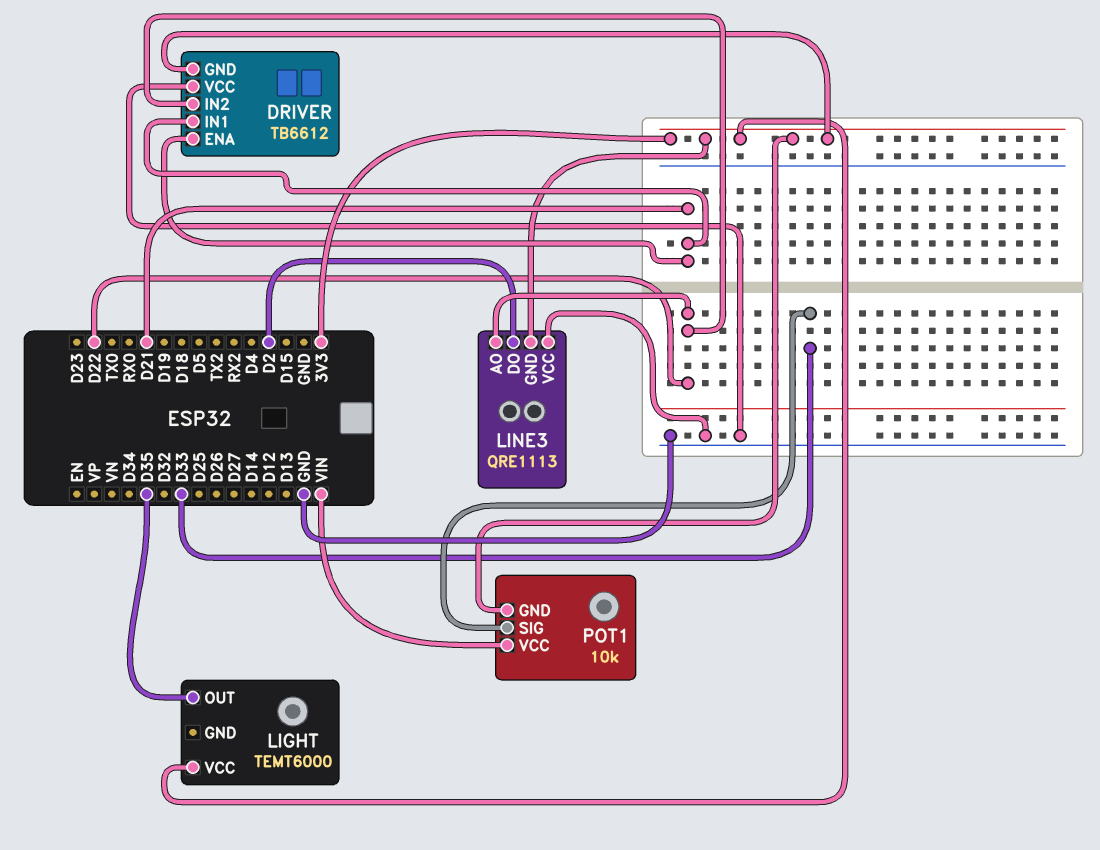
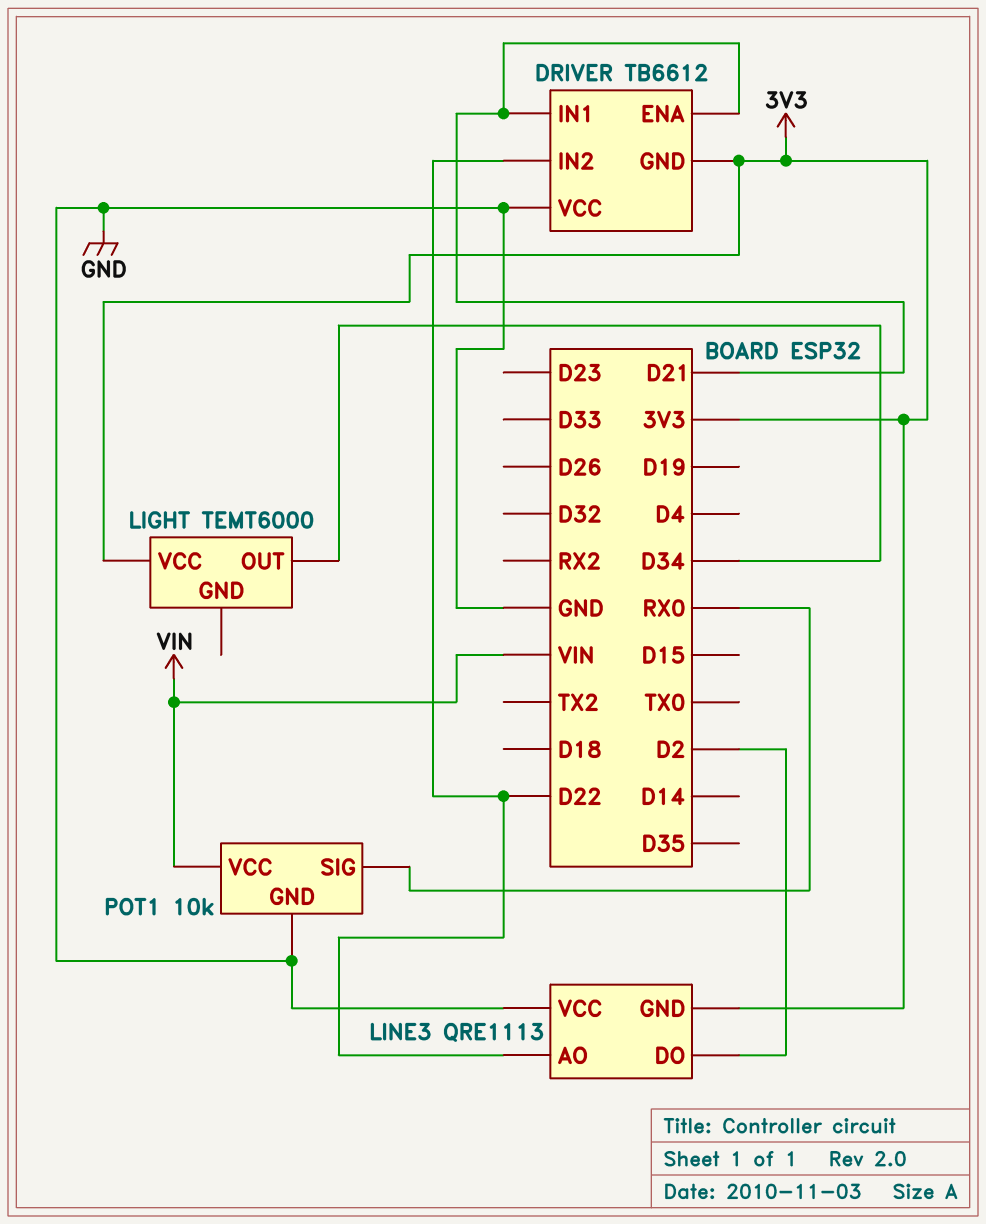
LIGHT pin OUT: D35 -> D34
POT1 pin GND: 3V3 -> GND
POT1 pin SIG: D33 -> RX0

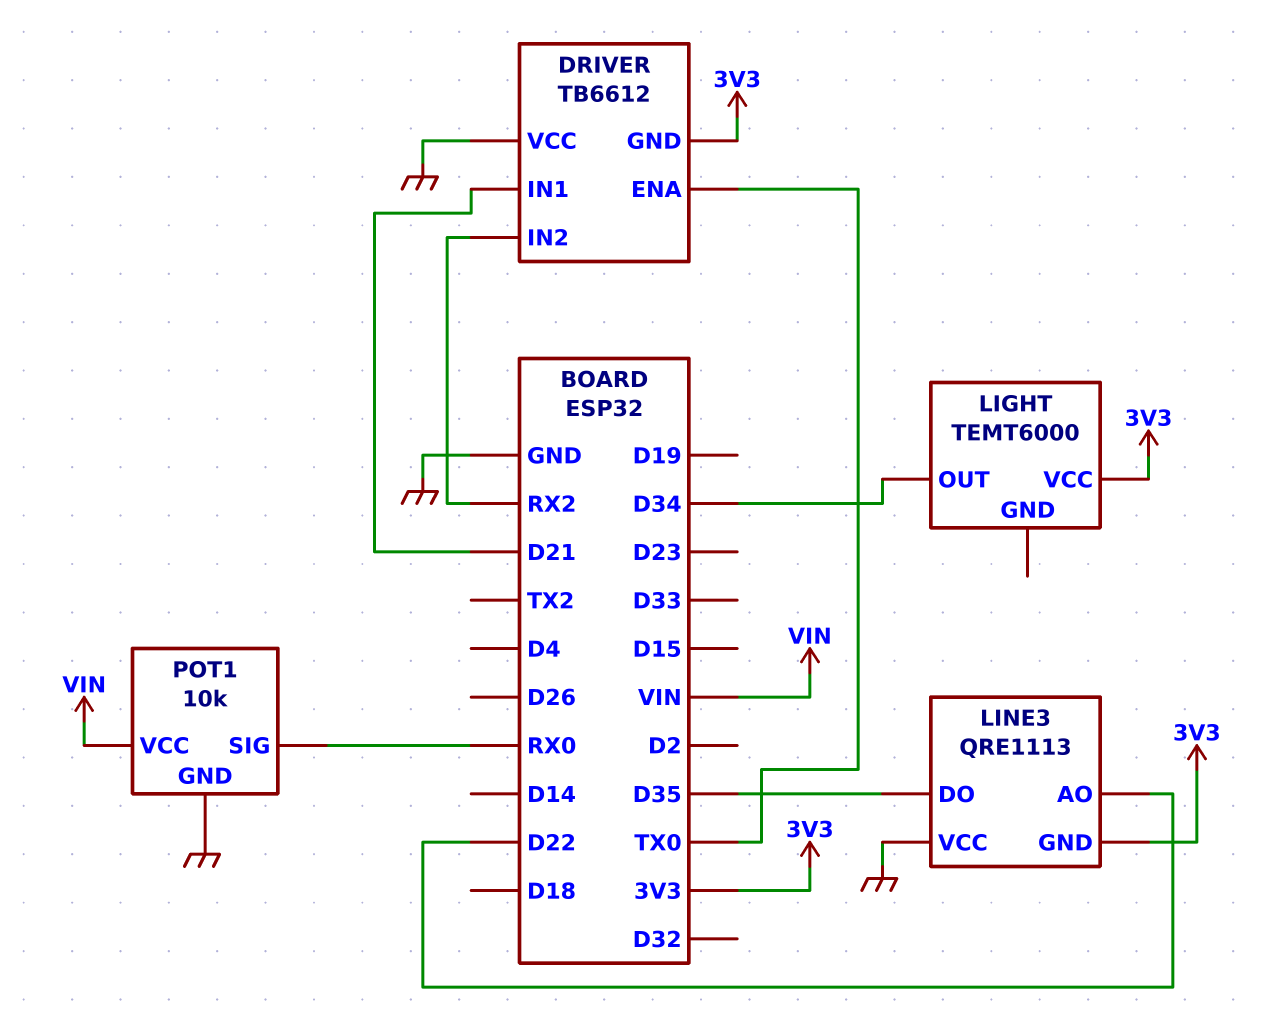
DRIVER pin ENA: D21 -> TX0
DRIVER pin IN2: D22 -> RX2
LINE3 pin DO: D2 -> D35

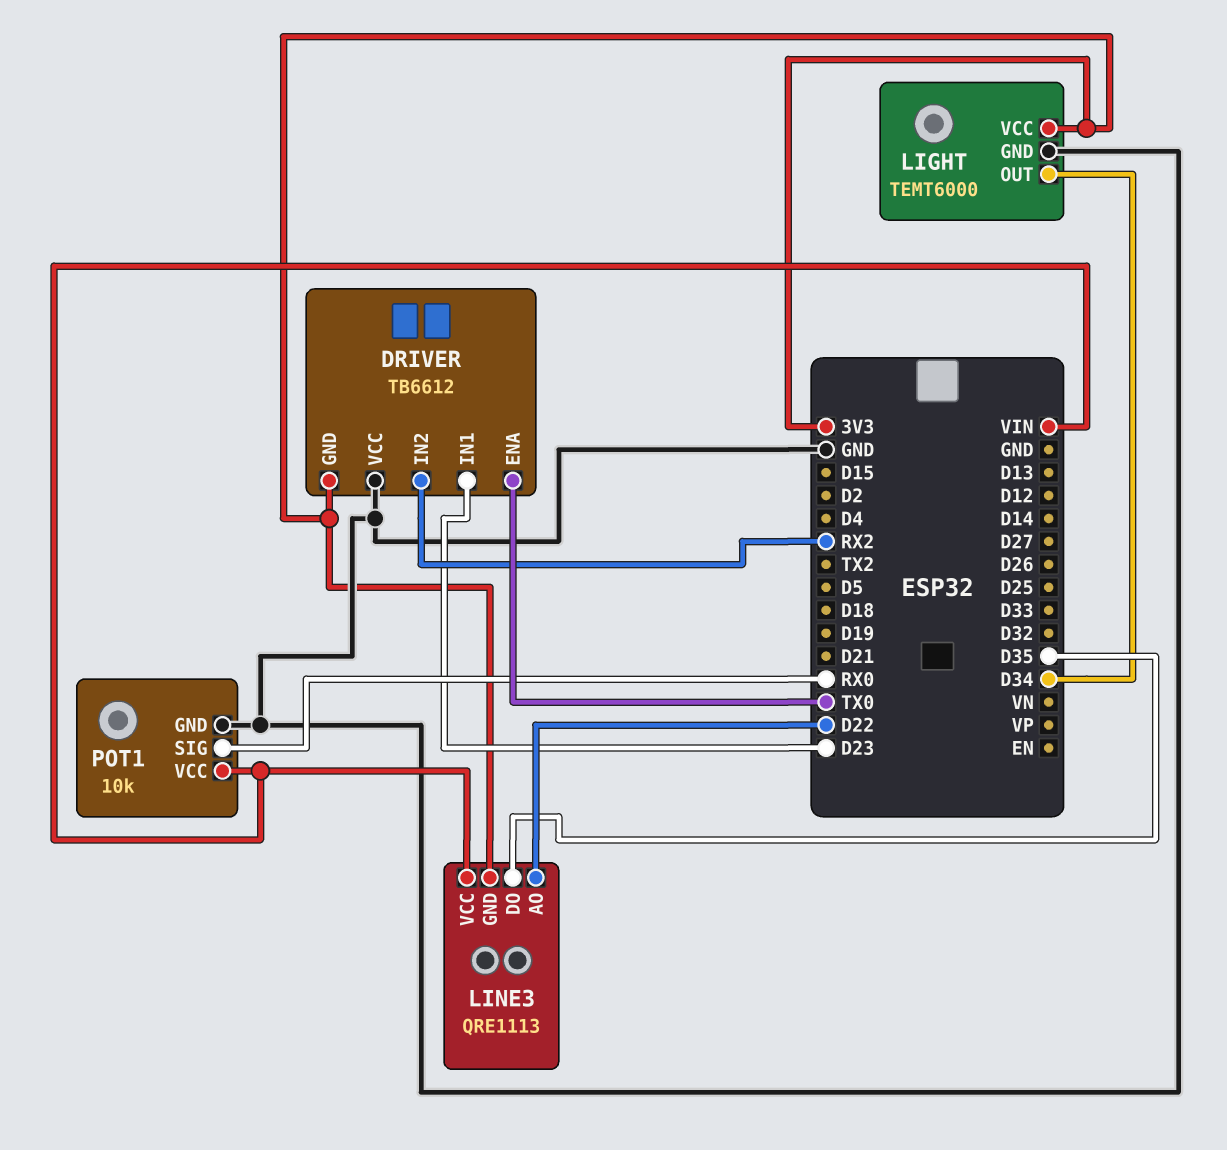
DRIVER pin IN1: D21 -> D23
LIGHT pin GND: none -> GND
LINE3 pin VCC: GND -> VIN

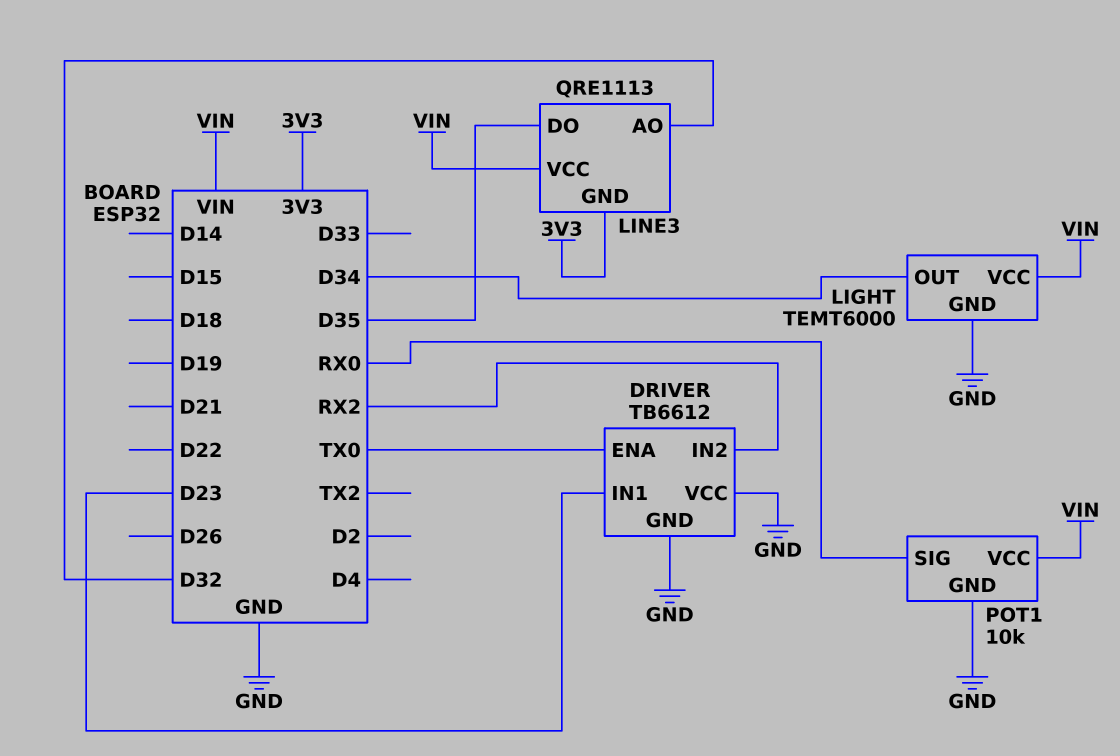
DRIVER pin GND: 3V3 -> GND
LIGHT pin VCC: 3V3 -> VIN
LINE3 pin AO: D22 -> D32

